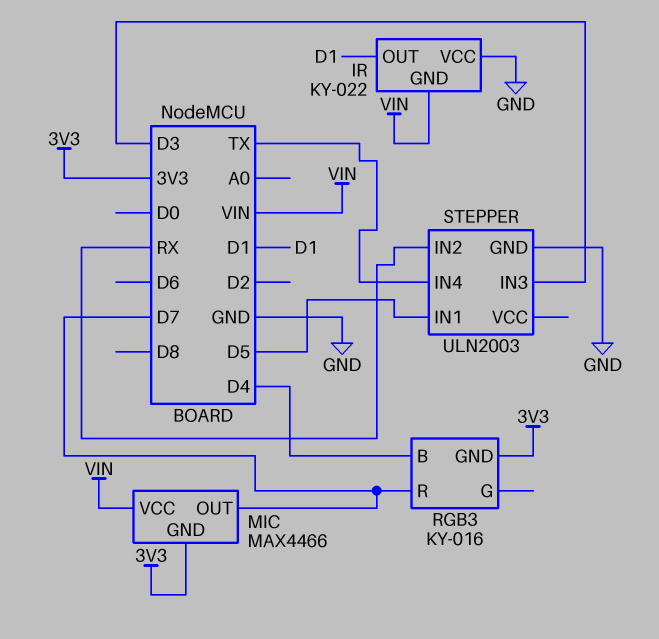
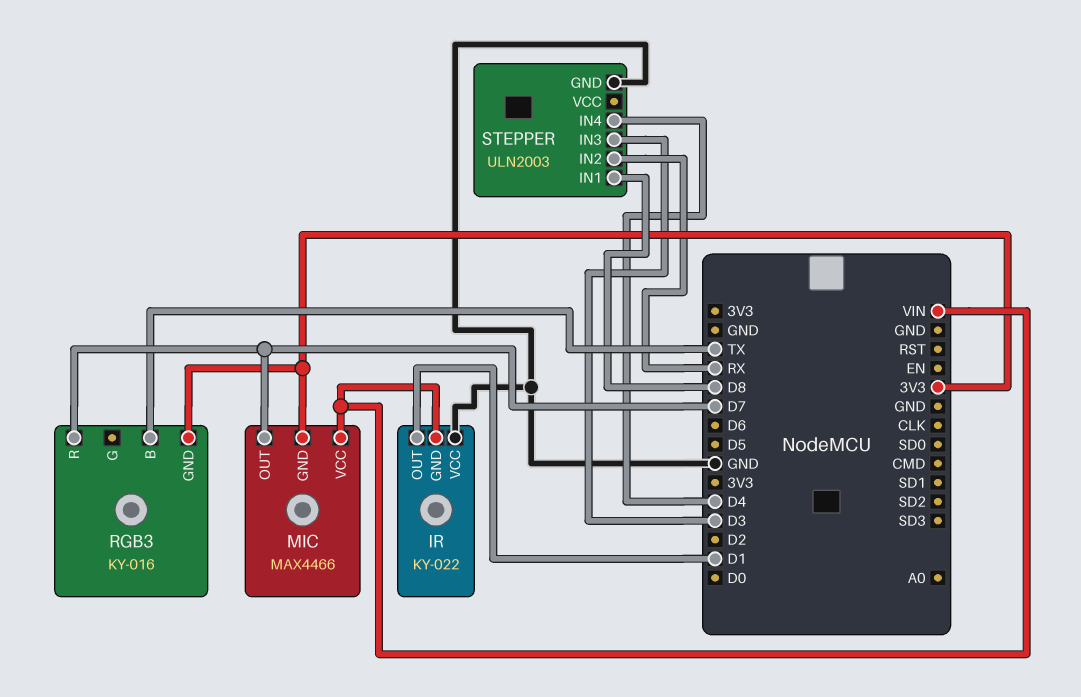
RGB3 pin B: D4 -> TX
STEPPER pin IN1: D5 -> D8
STEPPER pin IN4: TX -> D4

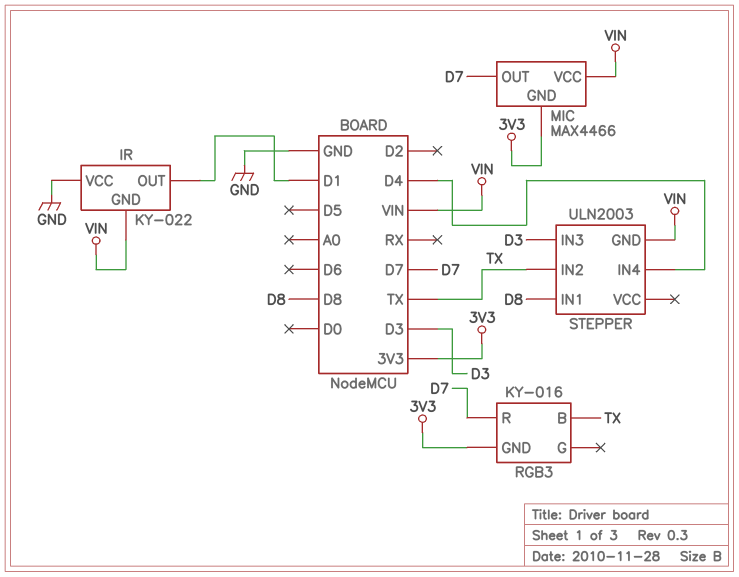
STEPPER pin GND: GND -> VIN
STEPPER pin IN2: RX -> TX

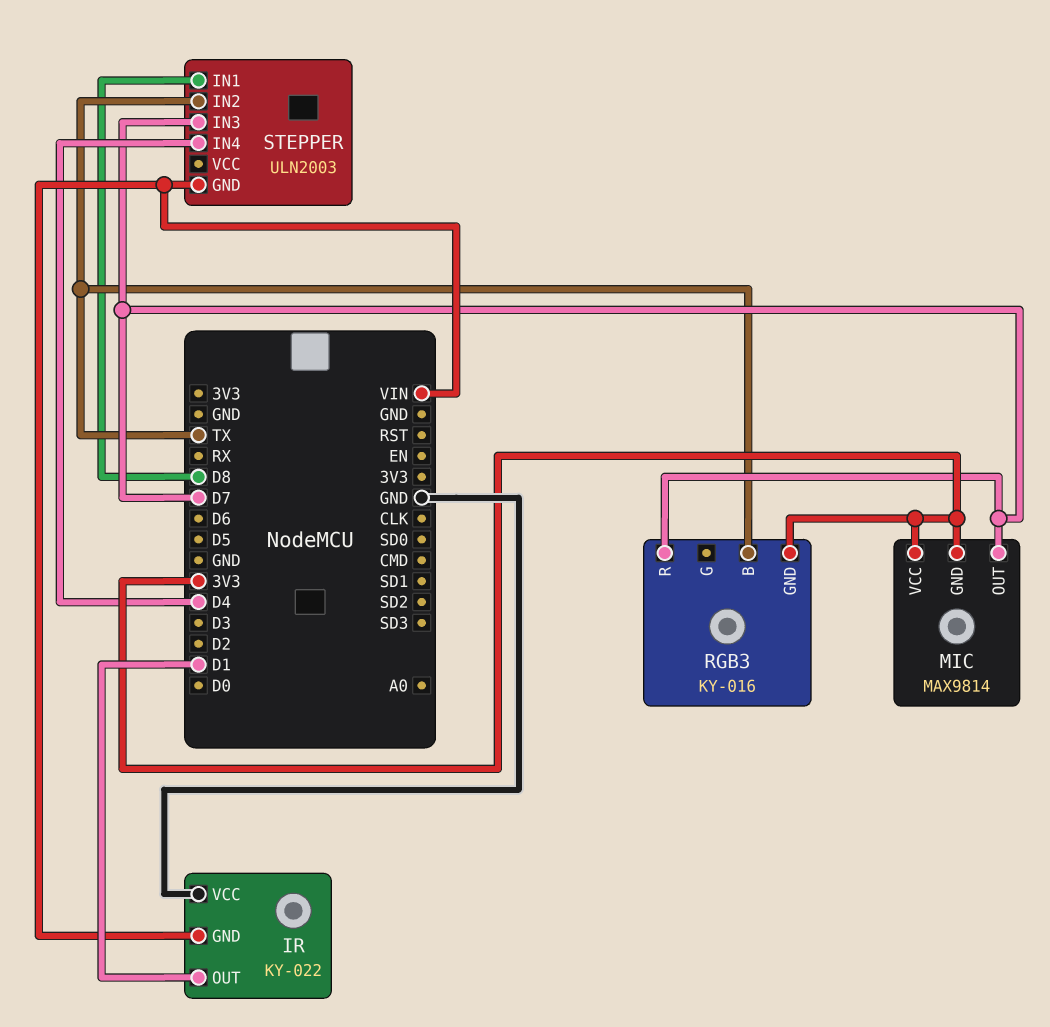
MIC: MAX4466 -> MAX9814
MIC pin VCC: VIN -> 3V3
STEPPER pin IN3: D3 -> D7

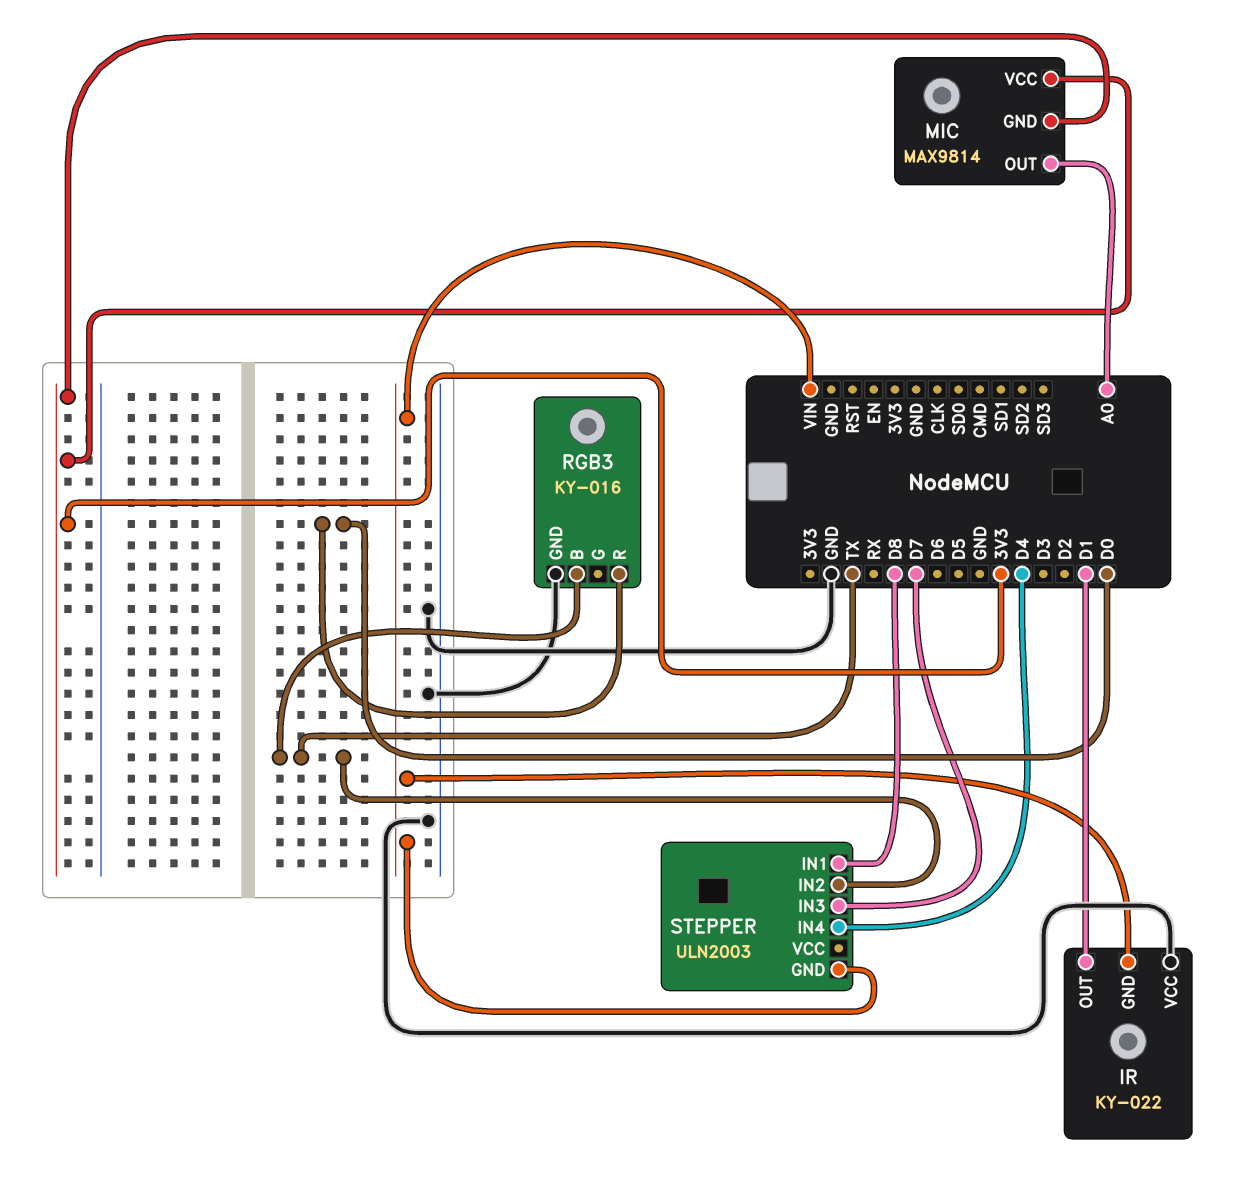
MIC pin OUT: D7 -> A0
RGB3 pin GND: 3V3 -> GND
RGB3 pin R: D7 -> D0

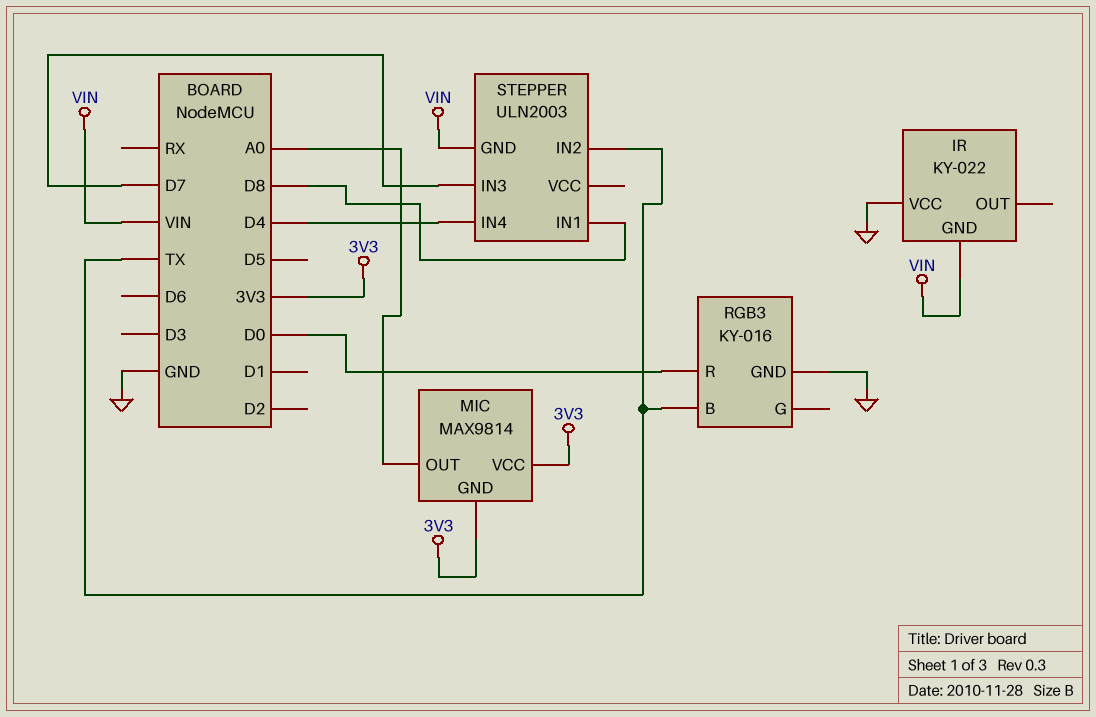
IR pin OUT: D1 -> none

